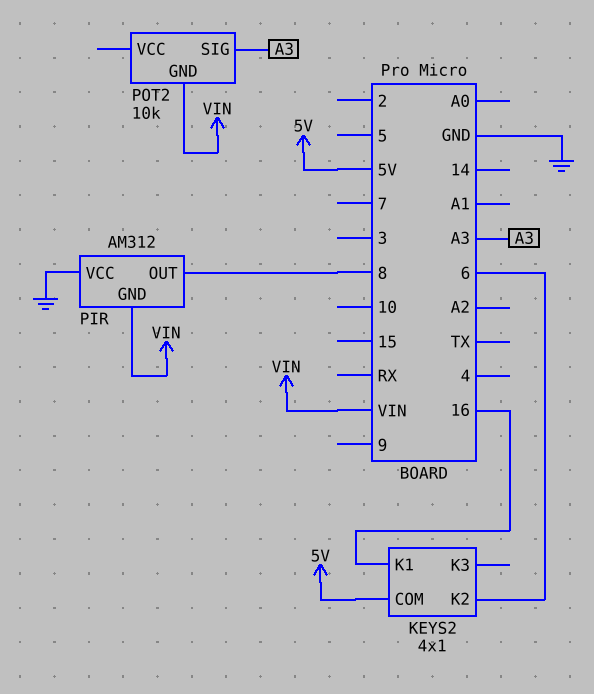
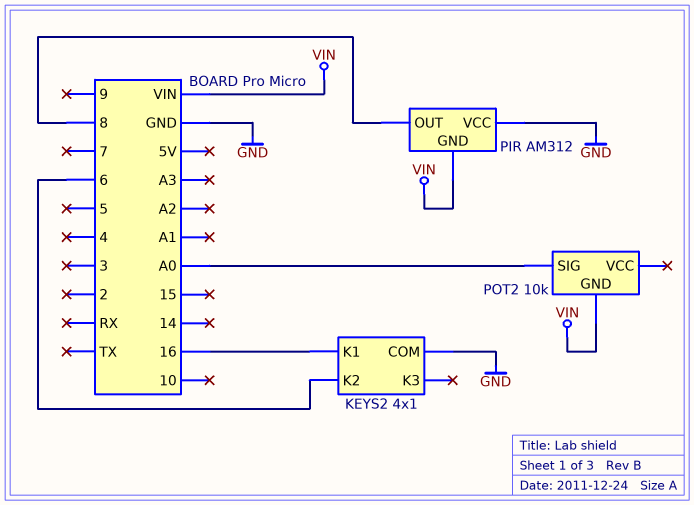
KEYS2 pin COM: 5V -> GND
POT2 pin SIG: A3 -> A0

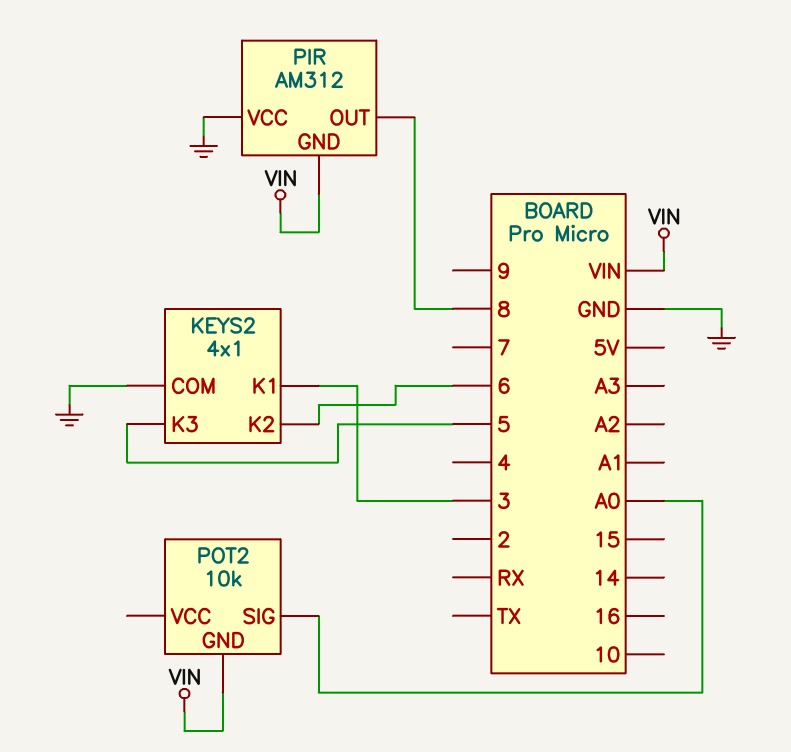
KEYS2 pin K1: 16 -> 3
KEYS2 pin K3: none -> 5

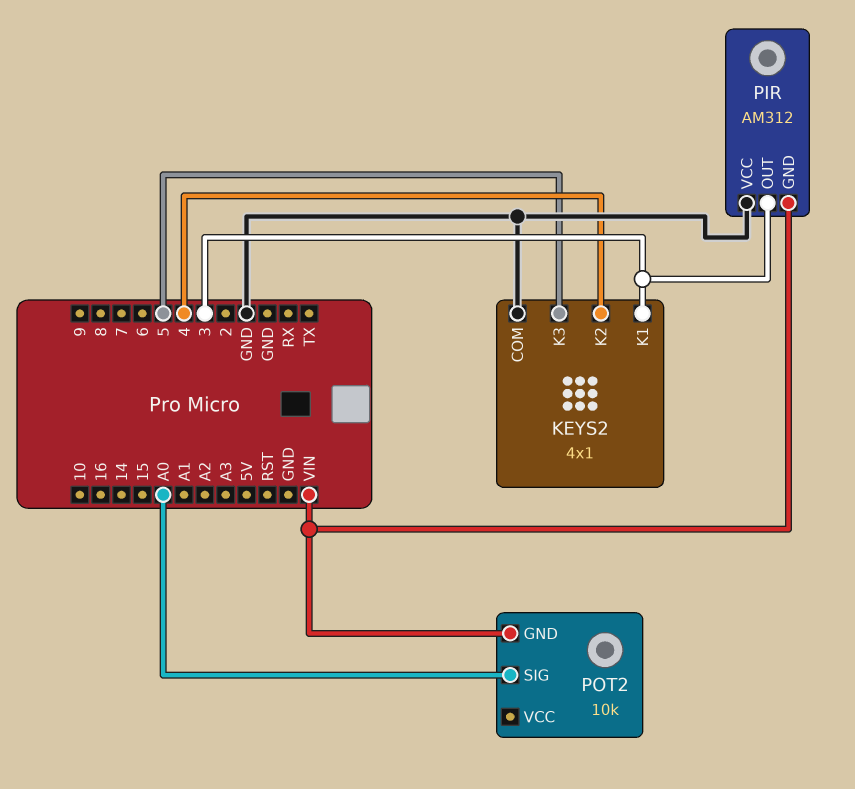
KEYS2 pin K2: 6 -> 4
PIR pin OUT: 8 -> 3

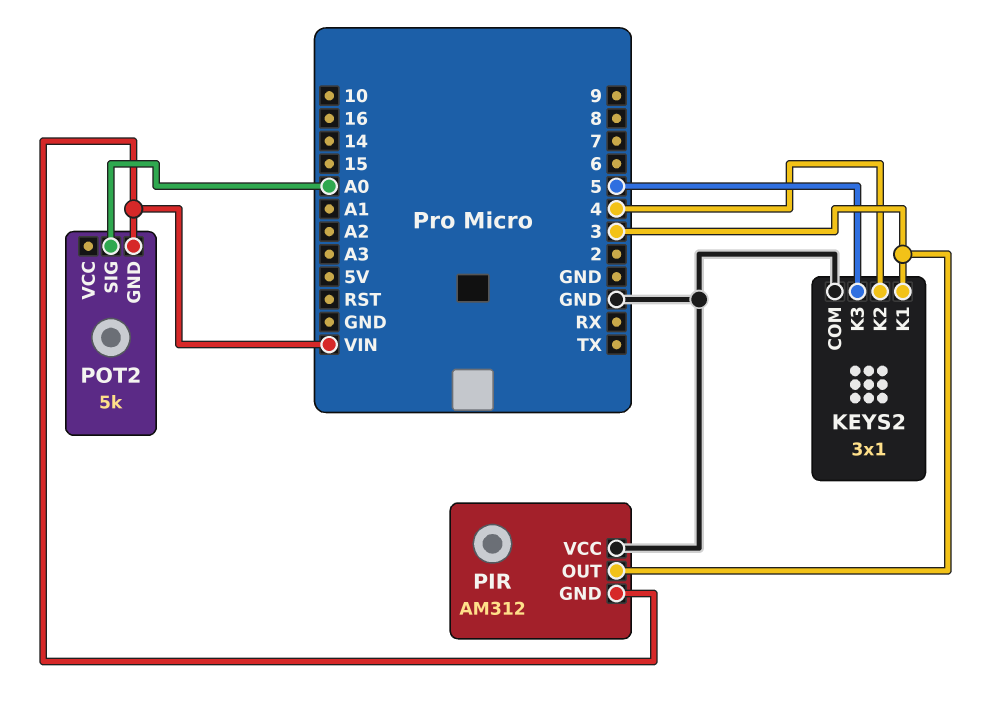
KEYS2: 4x1 -> 3x1
POT2: 10k -> 5k

